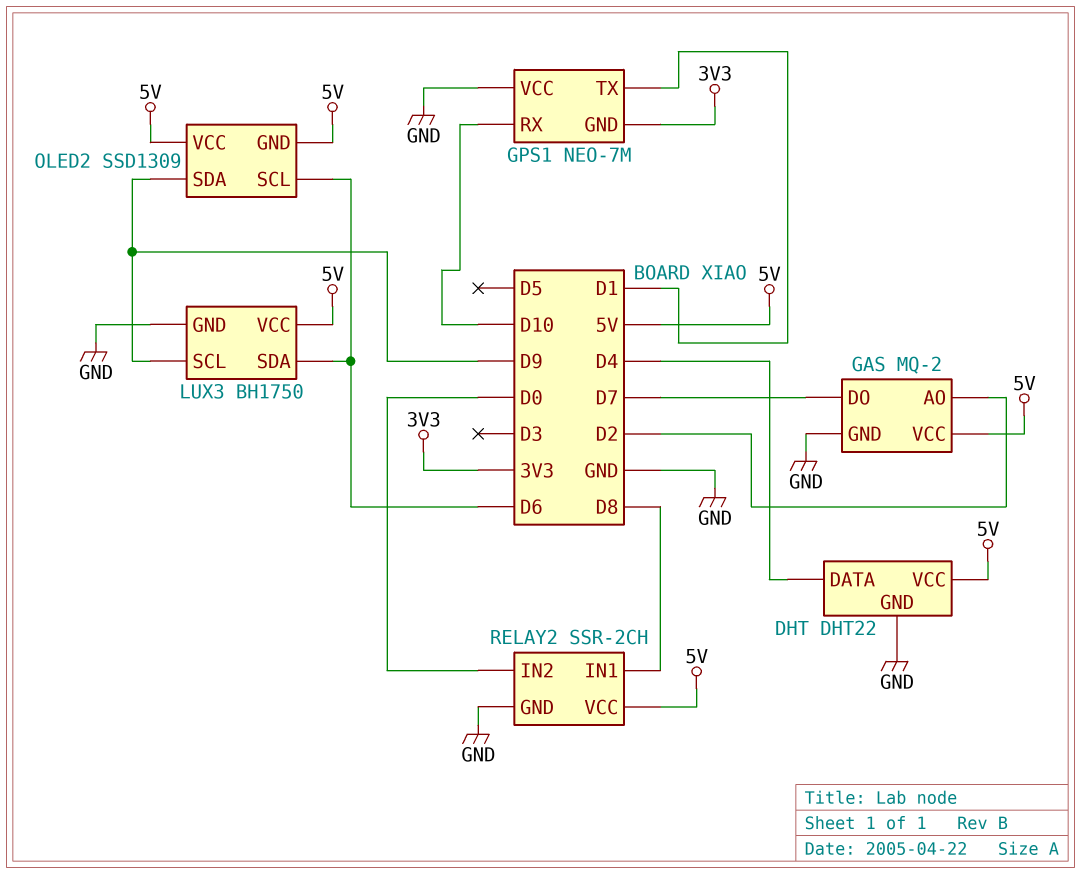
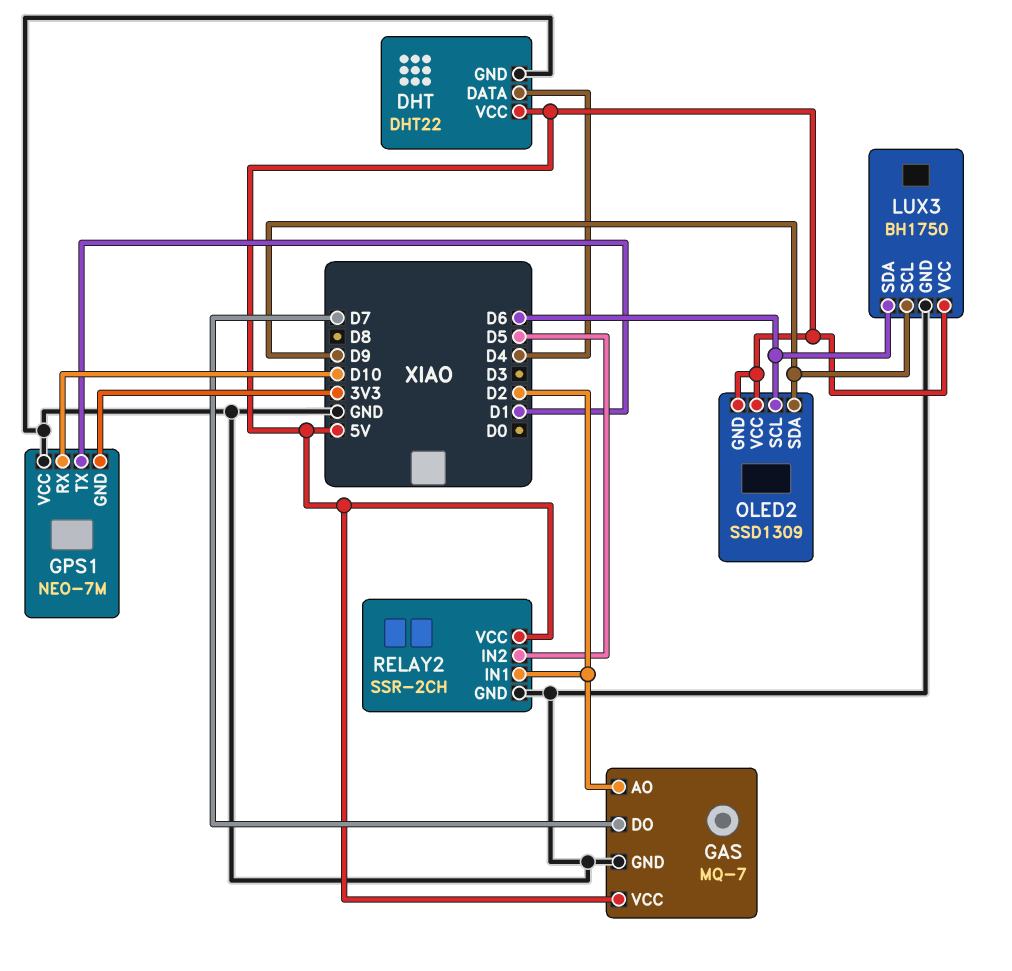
GAS: MQ-2 -> MQ-7
RELAY2 pin IN1: D8 -> D2
RELAY2 pin IN2: D0 -> D5

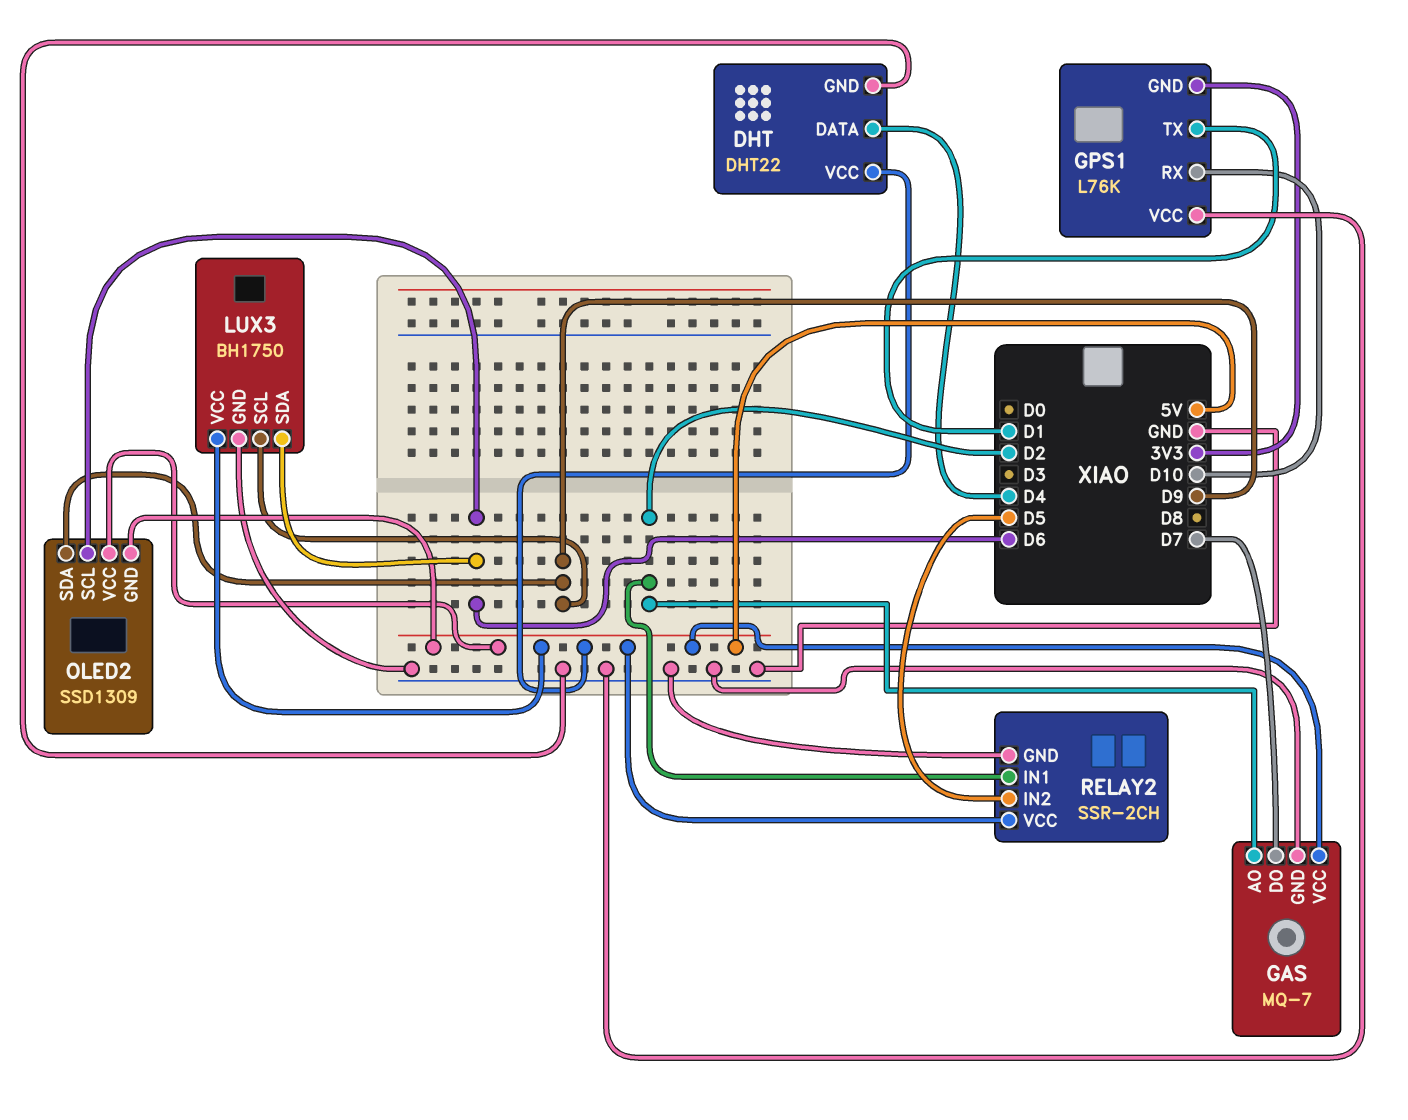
GPS1: NEO-7M -> L76K

